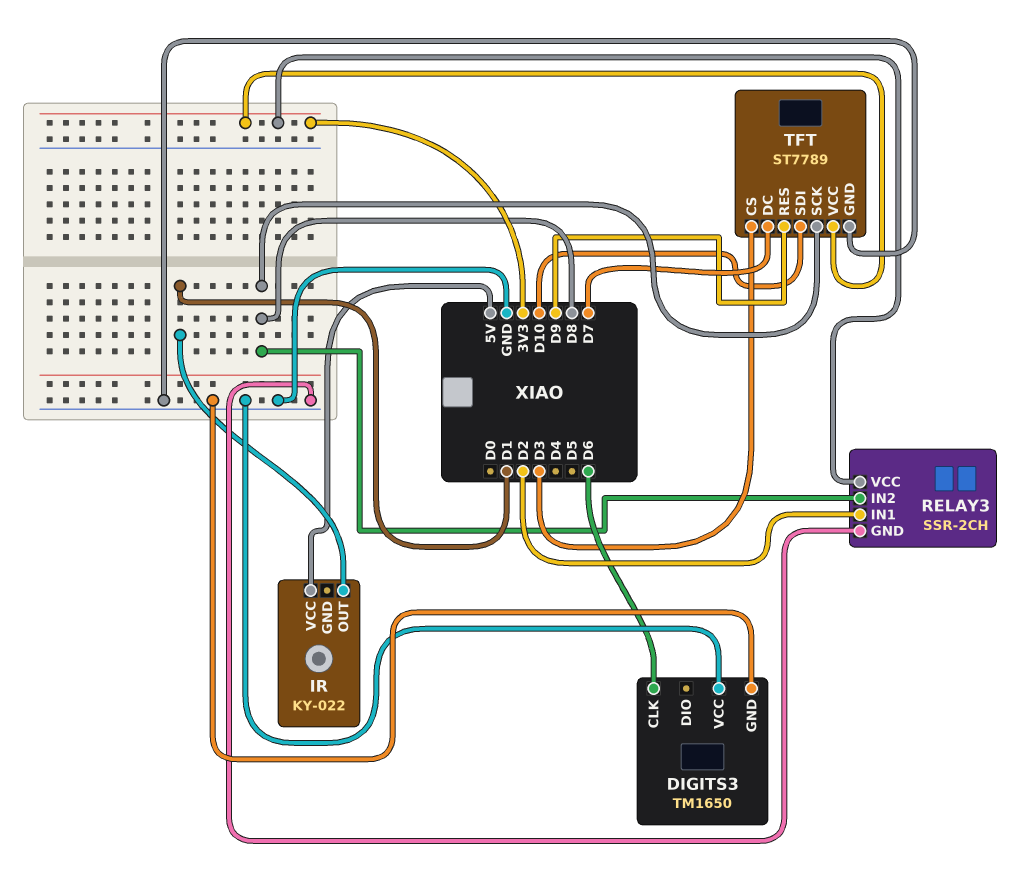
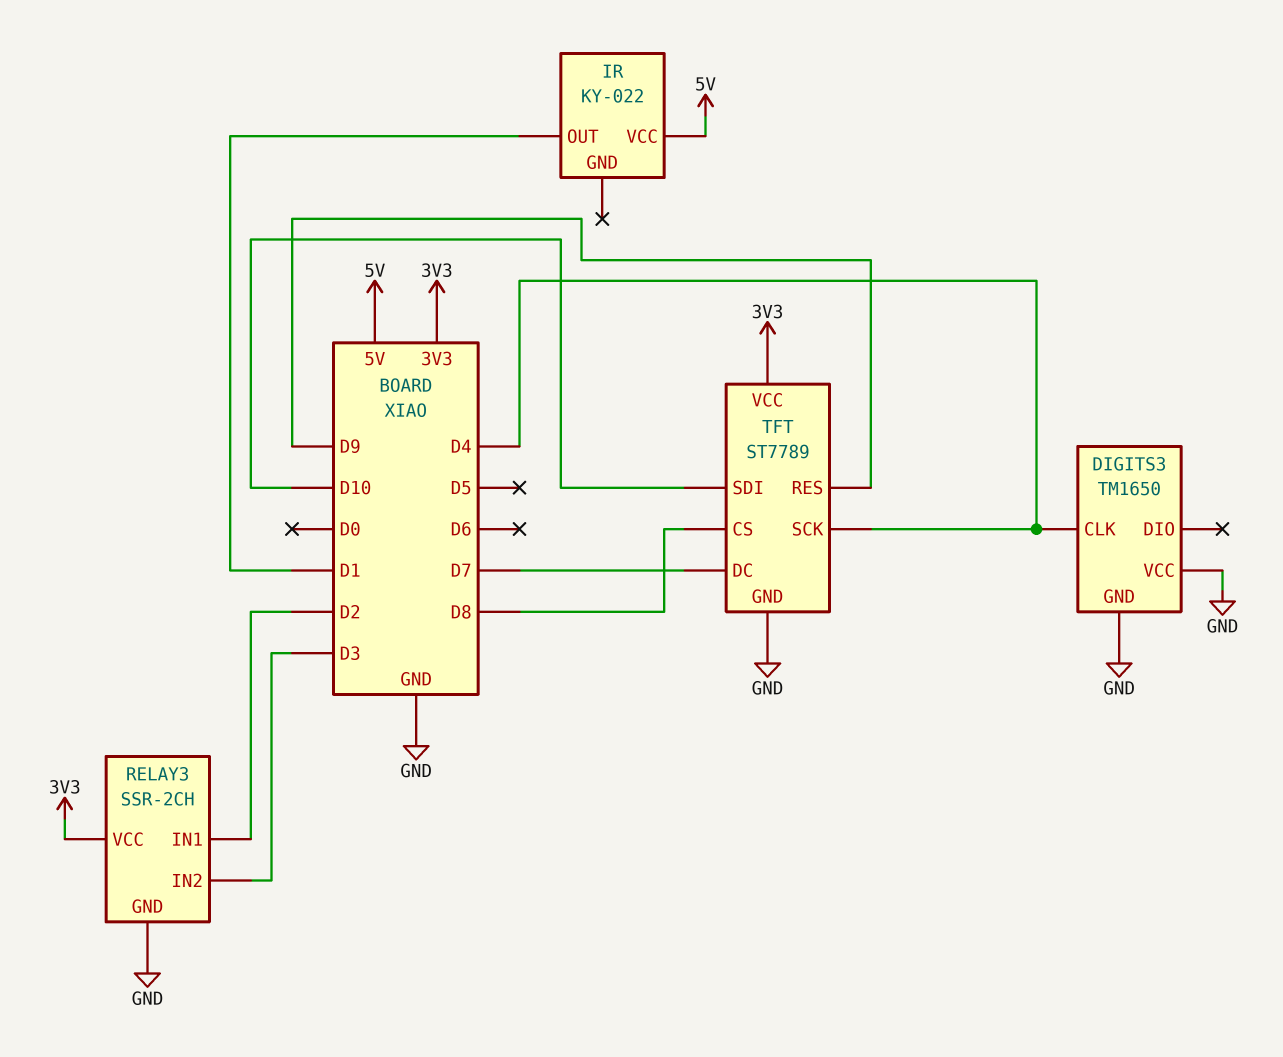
DIGITS3 pin CLK: D6 -> D4
RELAY3 pin IN2: D8 -> D3
TFT pin CS: D3 -> D8
TFT pin SCK: D8 -> D4

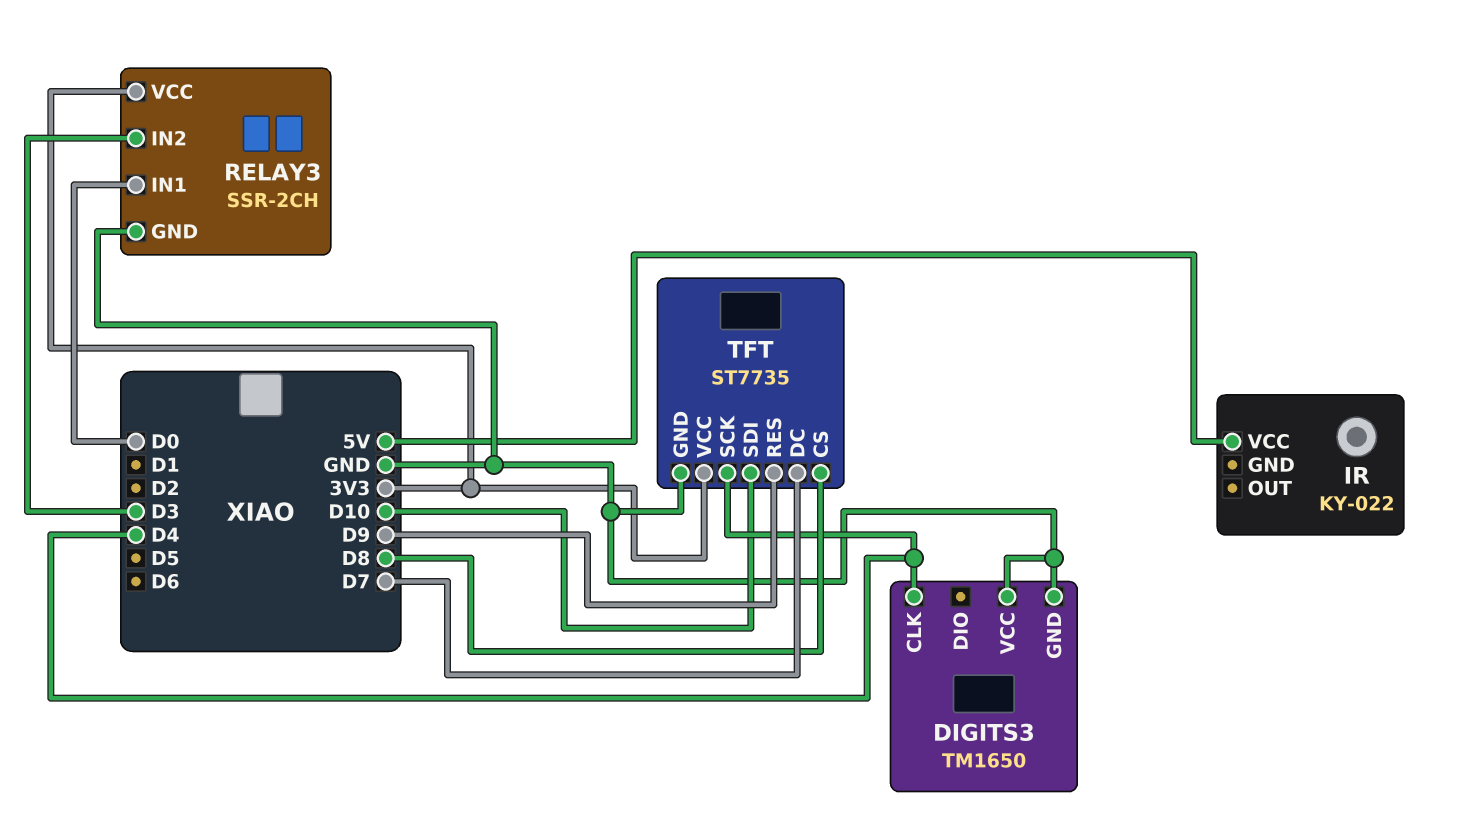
IR pin OUT: D1 -> none
RELAY3 pin IN1: D2 -> D0
TFT: ST7789 -> ST7735

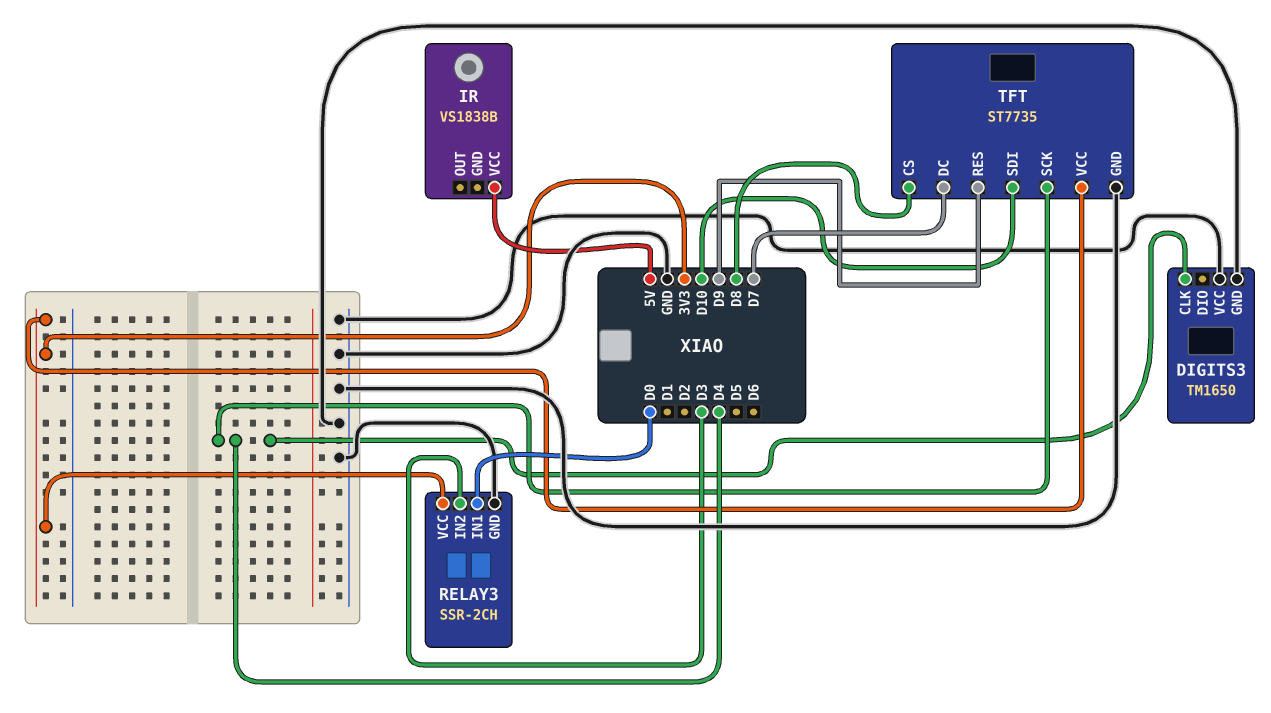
IR: KY-022 -> VS1838B

